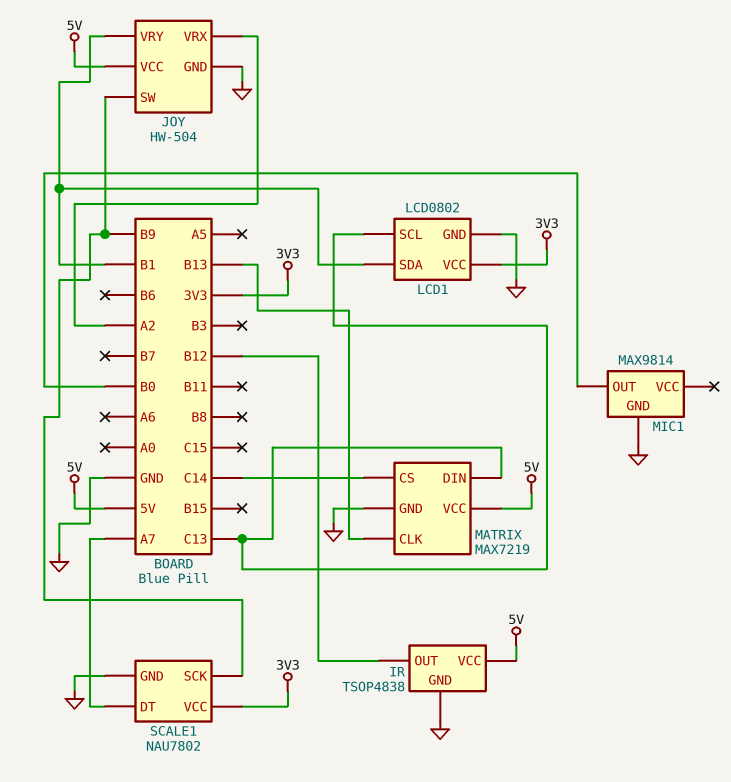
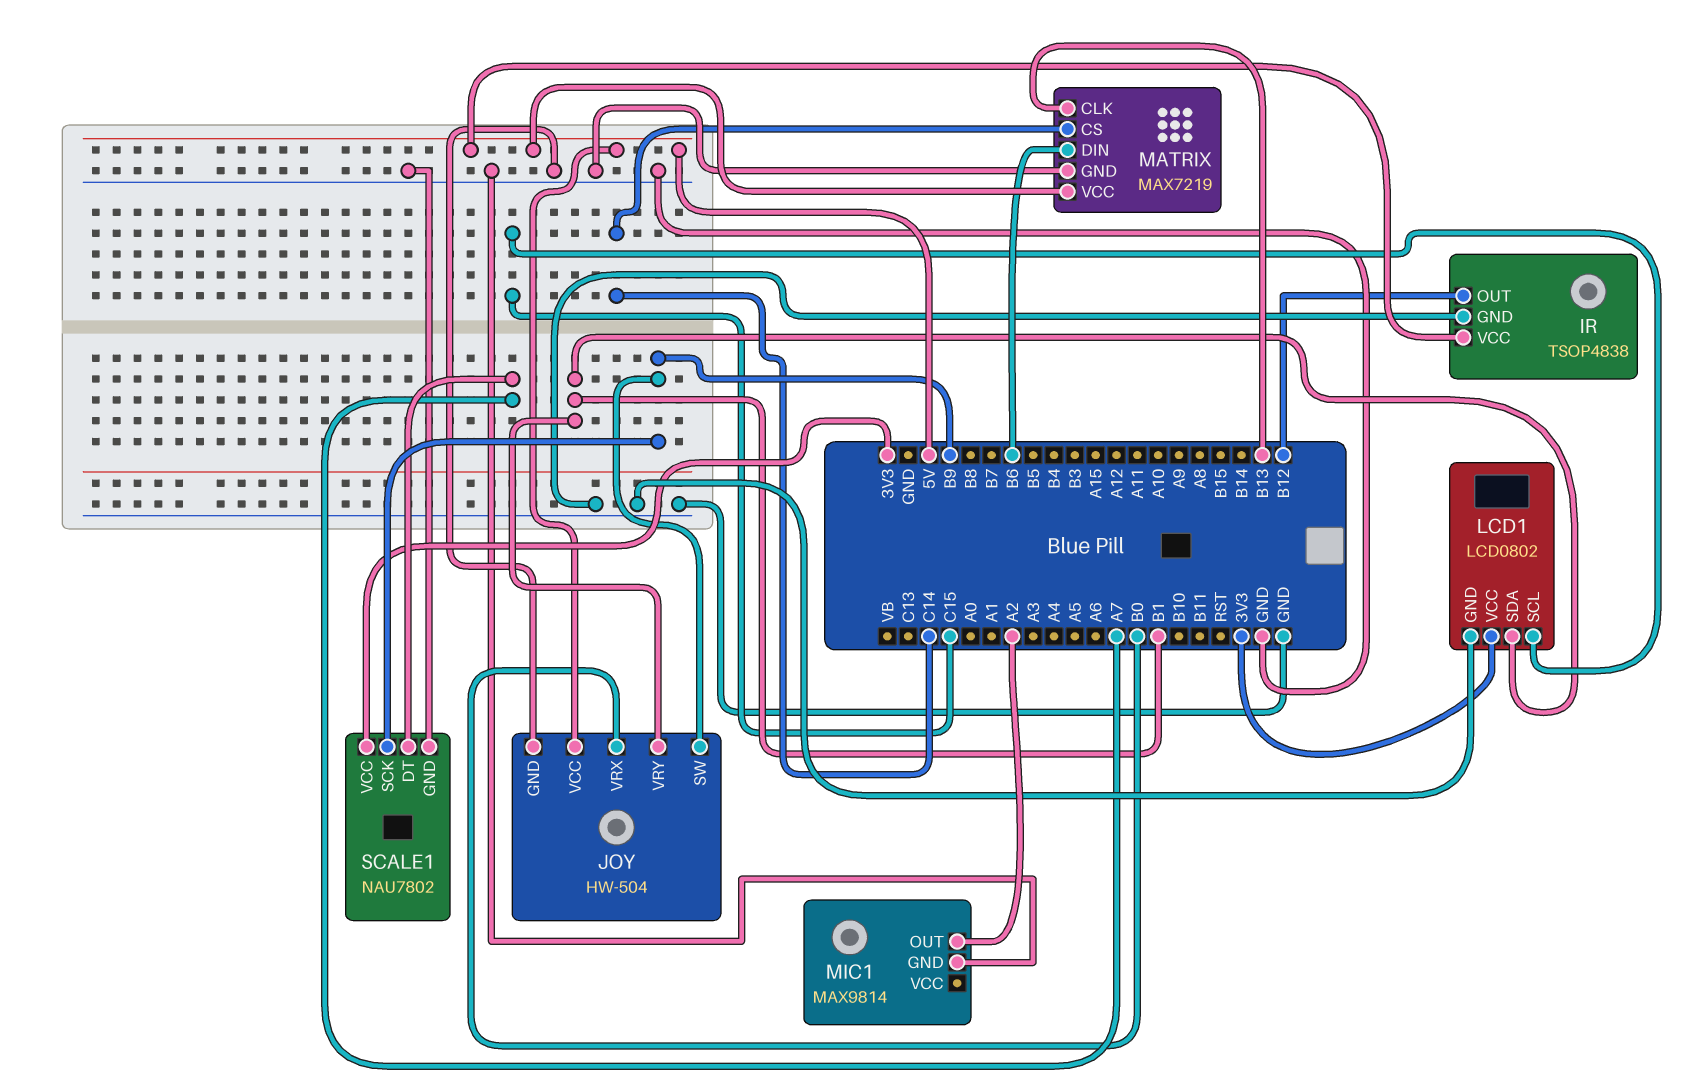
JOY pin VRX: A2 -> B0
LCD1 pin SCL: C13 -> C15
MATRIX pin DIN: C13 -> B6
MIC1 pin OUT: B0 -> A2

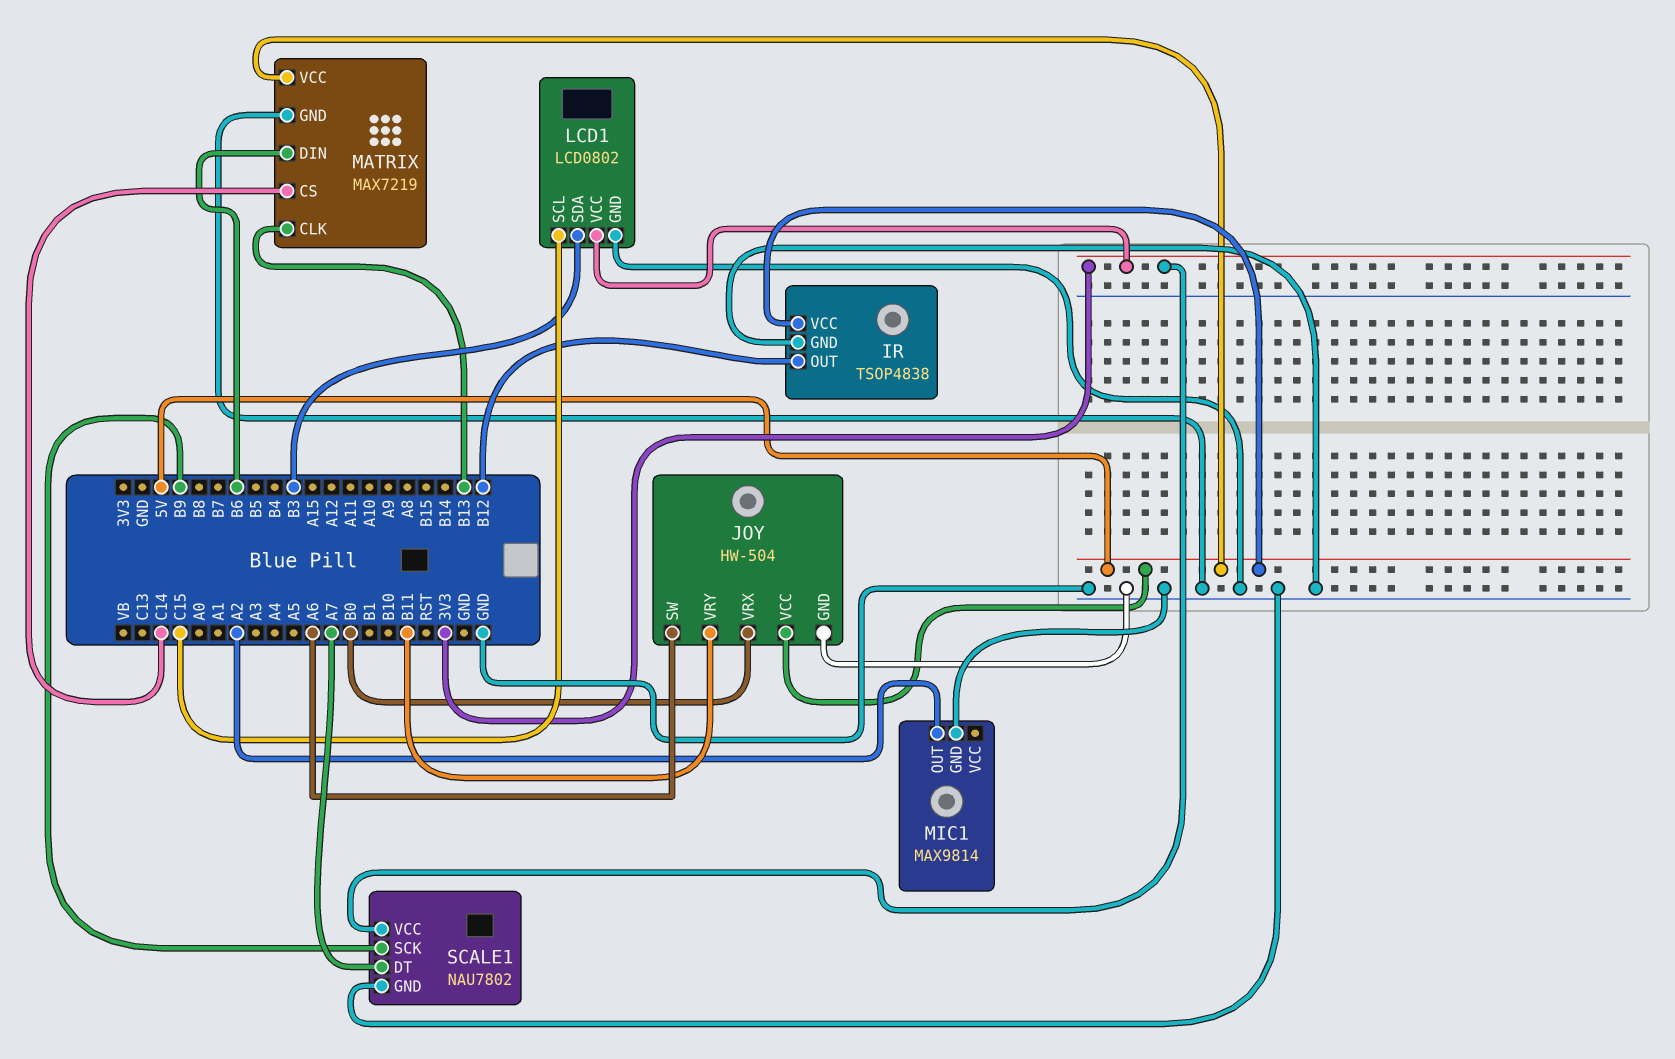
JOY pin SW: B9 -> A6
JOY pin VRY: B1 -> B11
LCD1 pin SDA: B1 -> B3

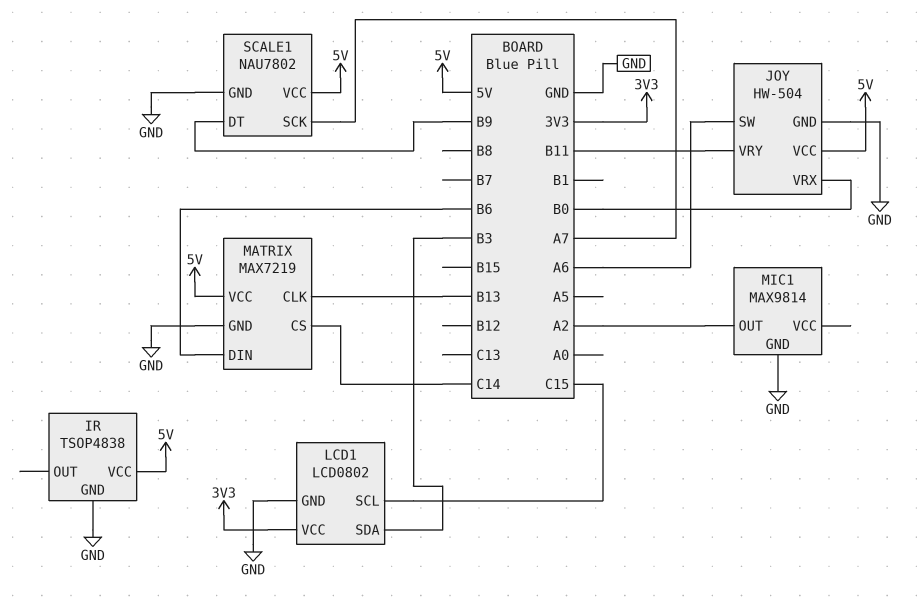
IR pin OUT: B12 -> none
SCALE1 pin DT: A7 -> B9
SCALE1 pin SCK: B9 -> A7
SCALE1 pin VCC: 3V3 -> 5V

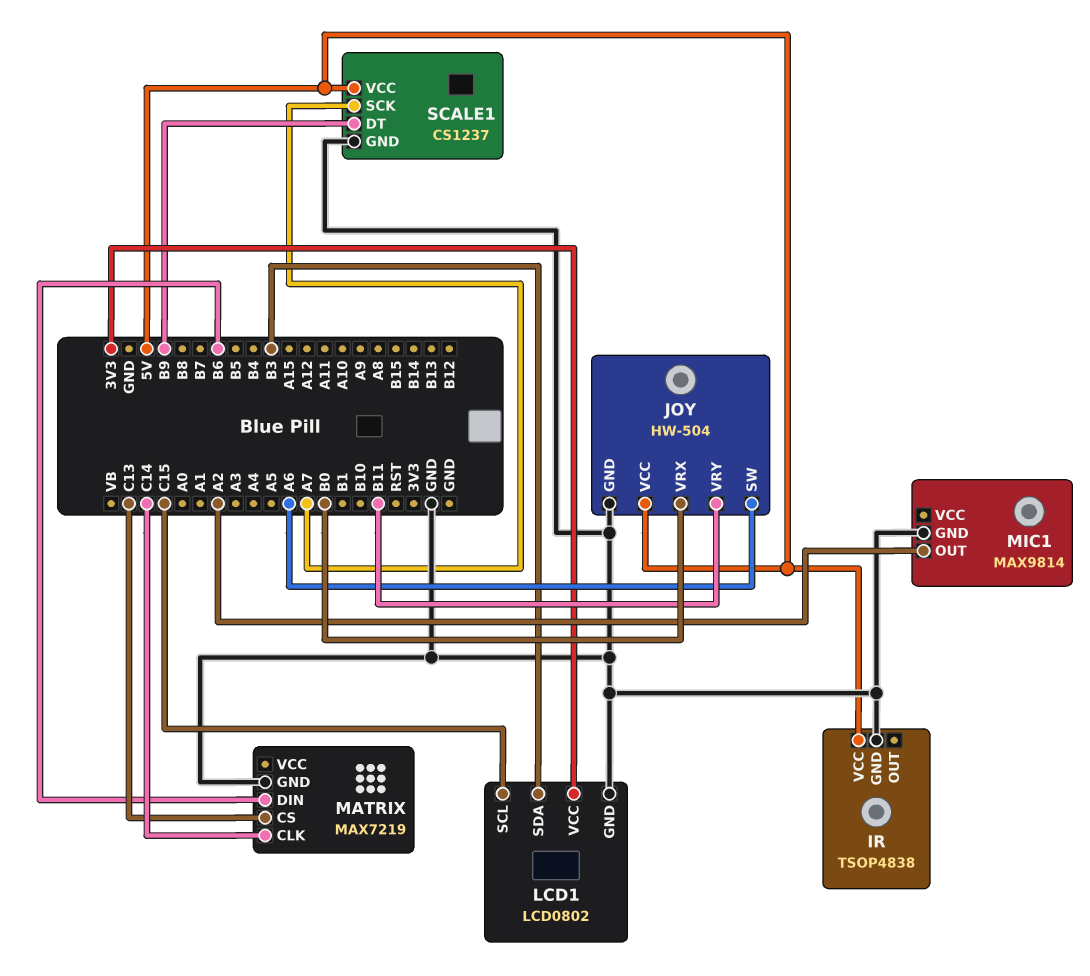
MATRIX pin CLK: B13 -> C14
MATRIX pin CS: C14 -> C13
MATRIX pin VCC: 5V -> none
SCALE1: NAU7802 -> CS1237

